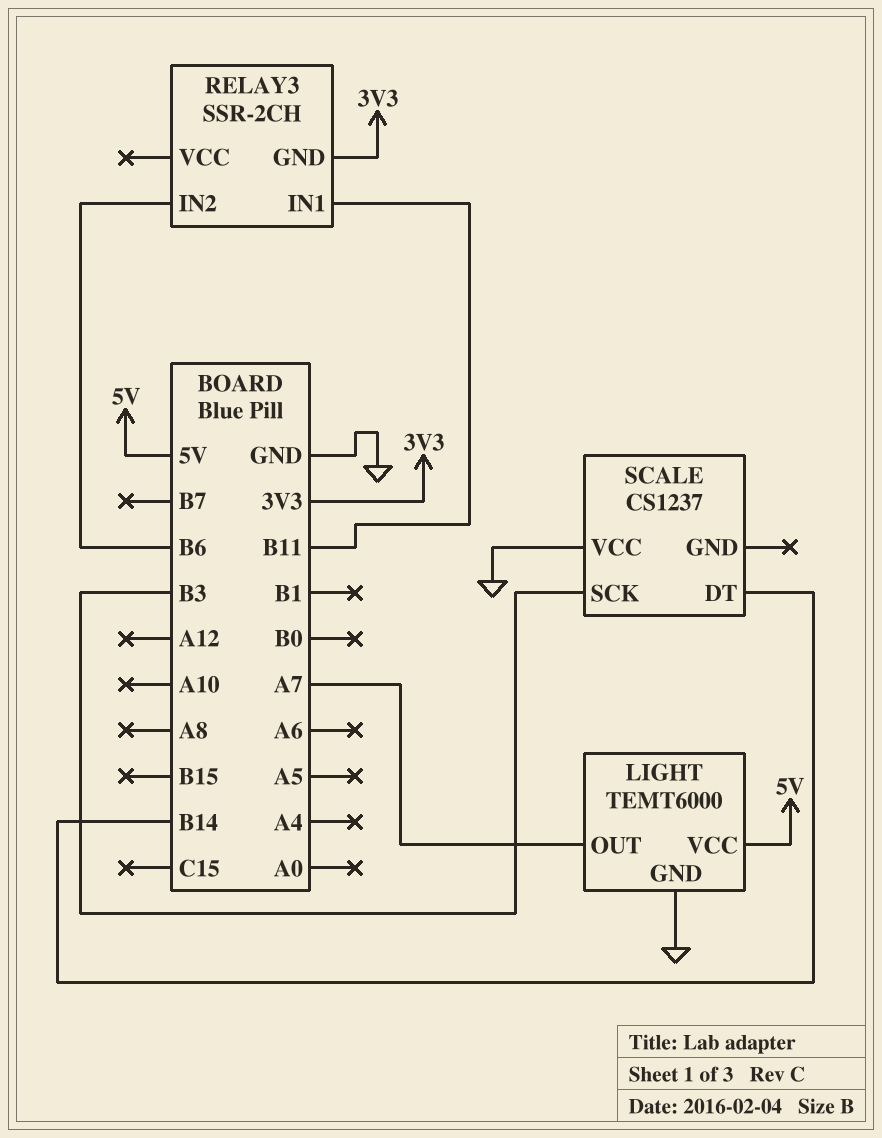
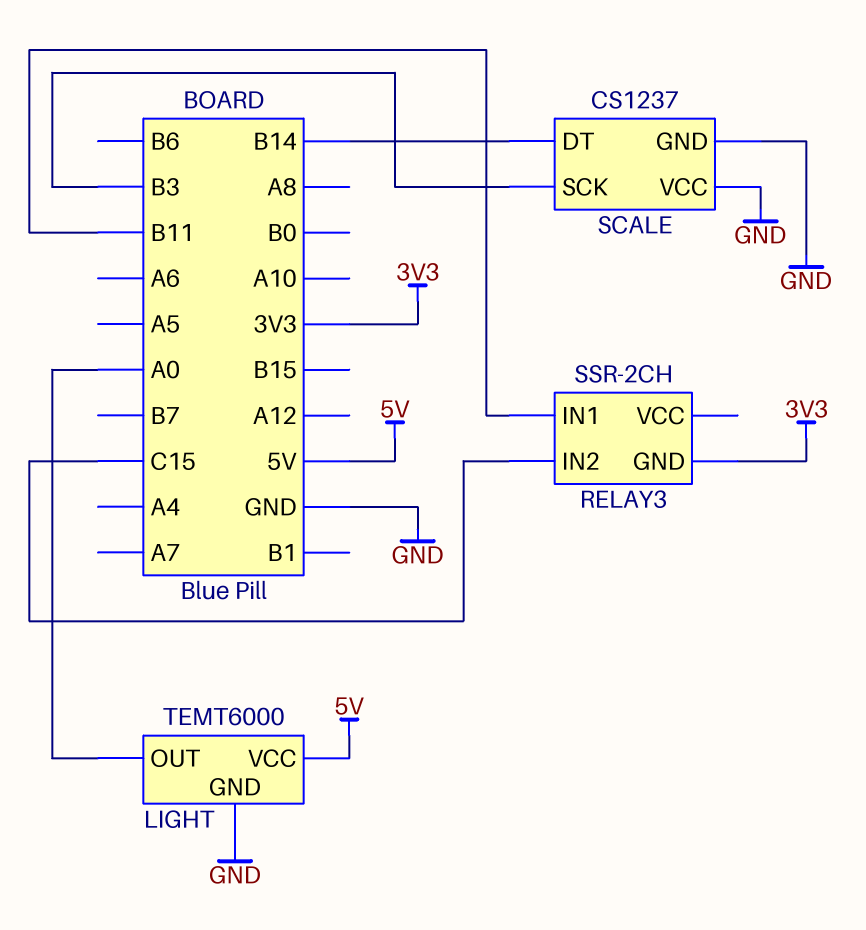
LIGHT pin OUT: A7 -> A0
RELAY3 pin IN2: B6 -> C15
SCALE pin GND: none -> GND

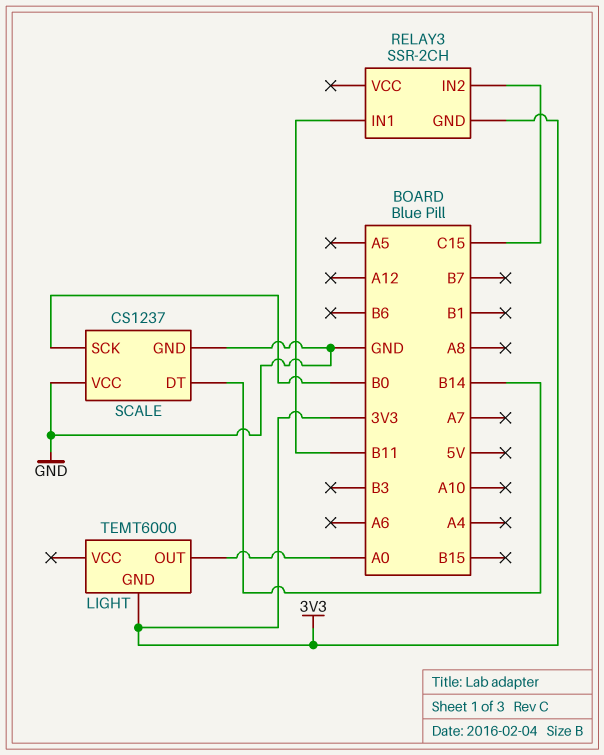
LIGHT pin GND: GND -> 3V3
LIGHT pin VCC: 5V -> none
SCALE pin SCK: B3 -> B0

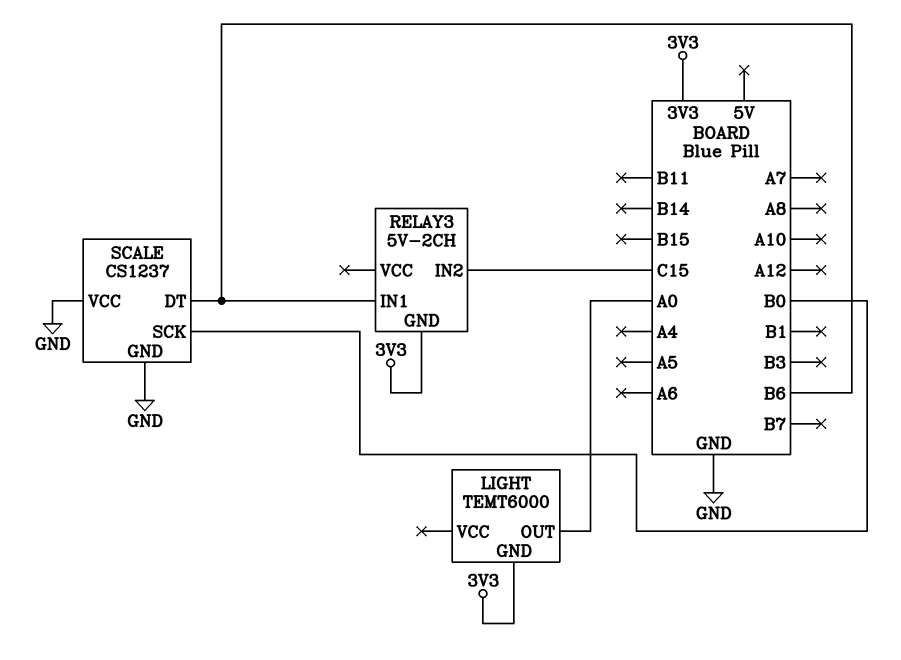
RELAY3: SSR-2CH -> 5V-2CH
RELAY3 pin IN1: B11 -> B6
SCALE pin DT: B14 -> B6

